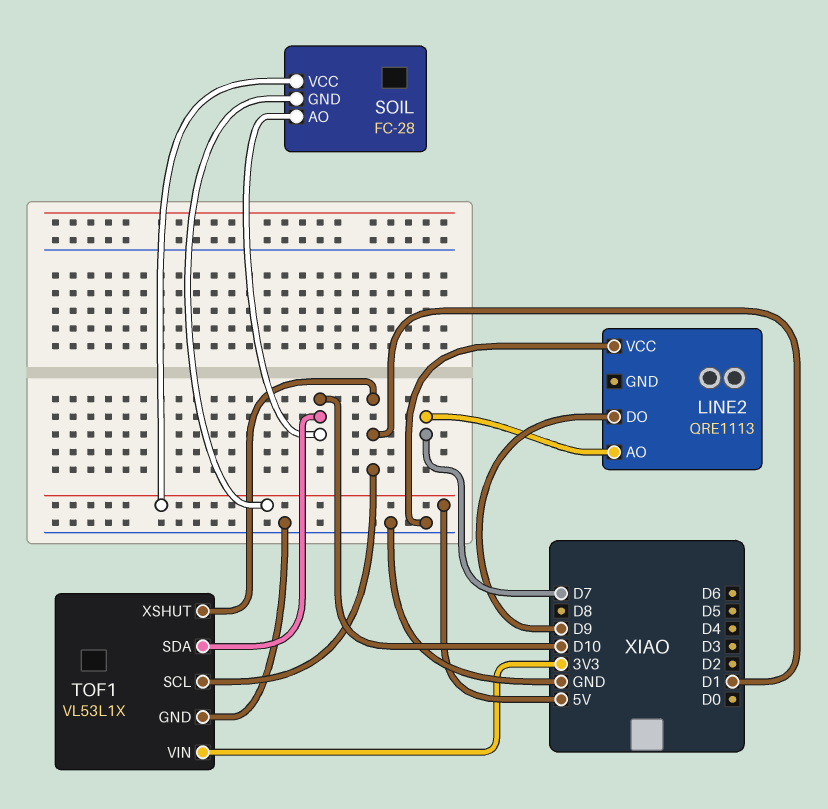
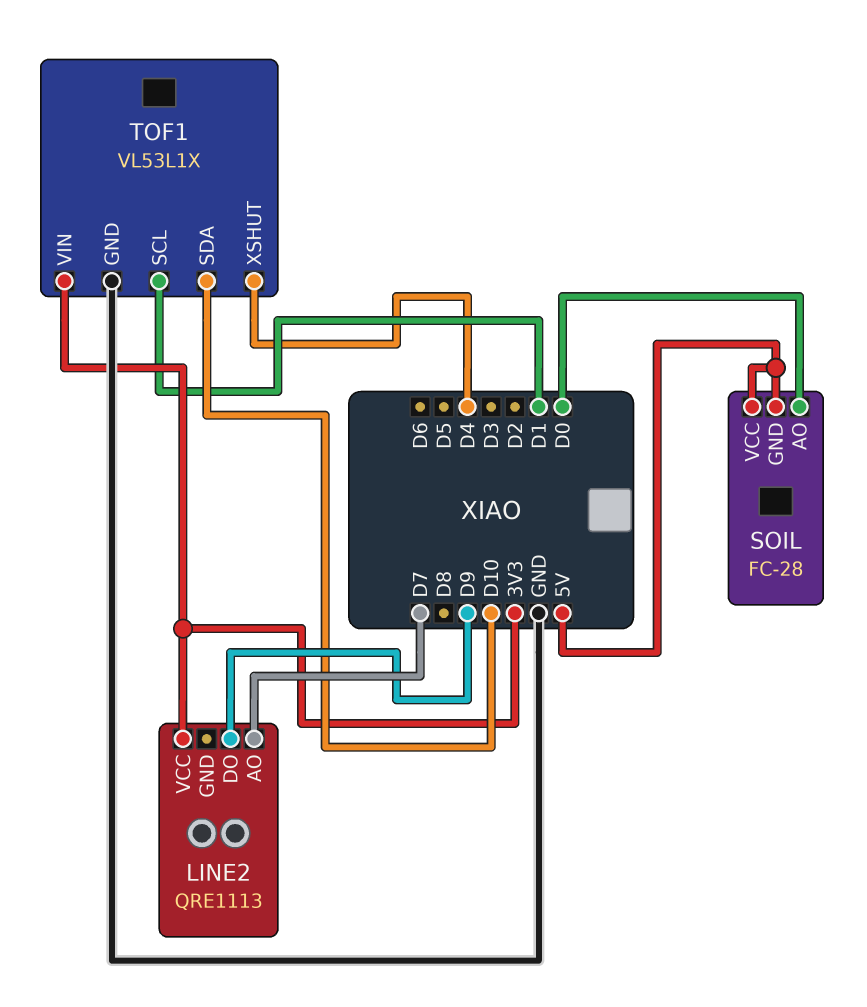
LINE2 pin VCC: GND -> 3V3
SOIL pin AO: D10 -> D0
TOF1 pin XSHUT: D1 -> D4

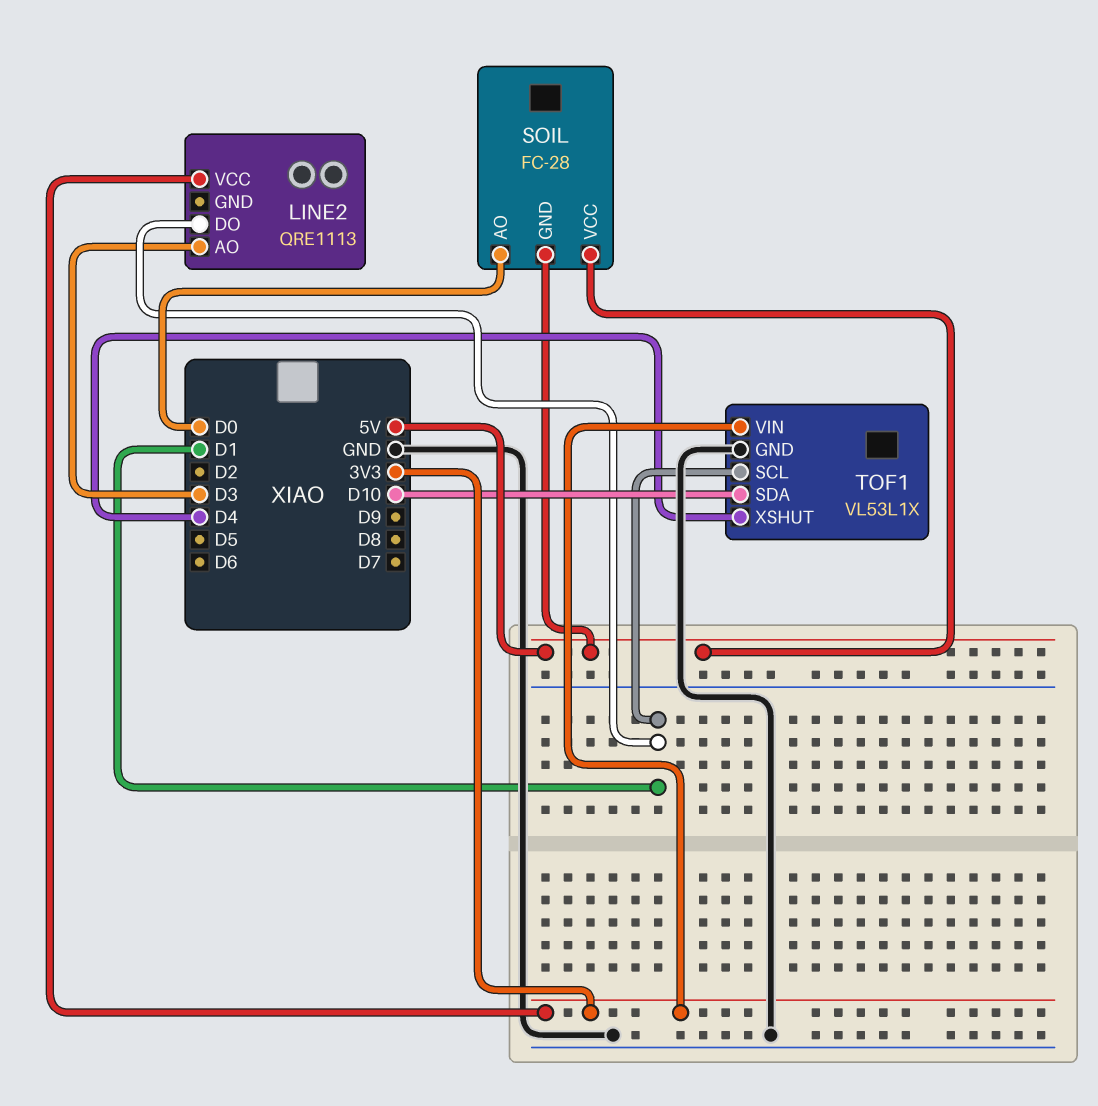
LINE2 pin AO: D7 -> D3
LINE2 pin DO: D9 -> D1

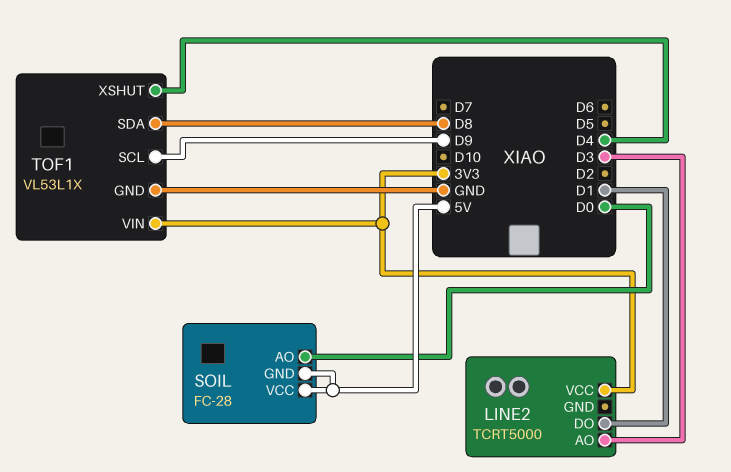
LINE2: QRE1113 -> TCRT5000
TOF1 pin SCL: D1 -> D9
TOF1 pin SDA: D10 -> D8

